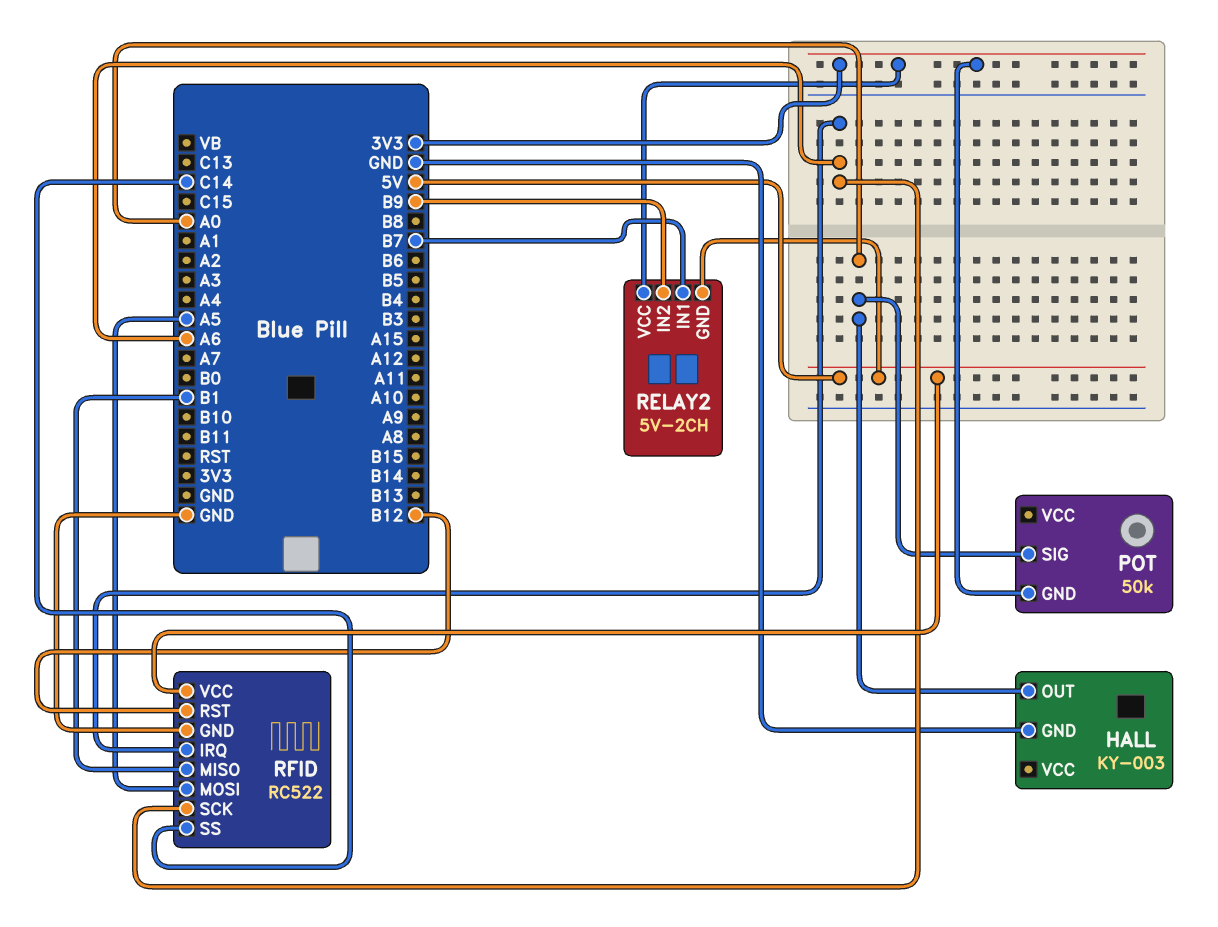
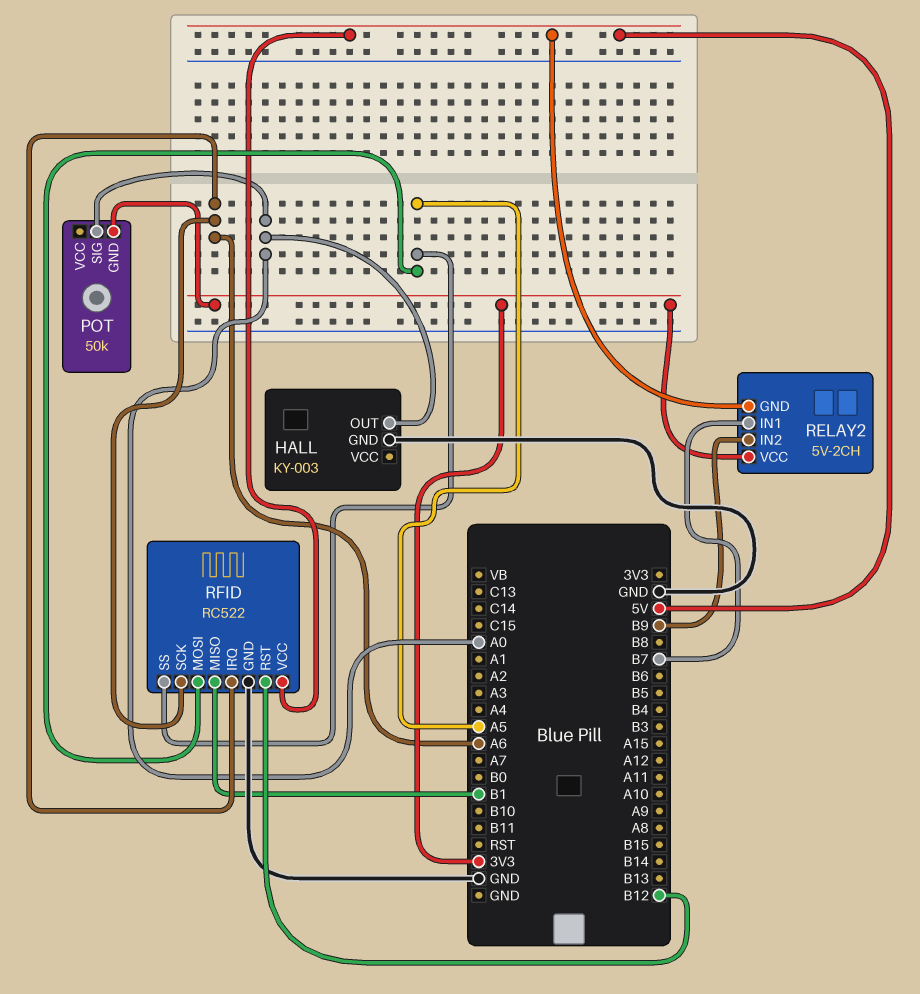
RFID pin SS: C14 -> A5

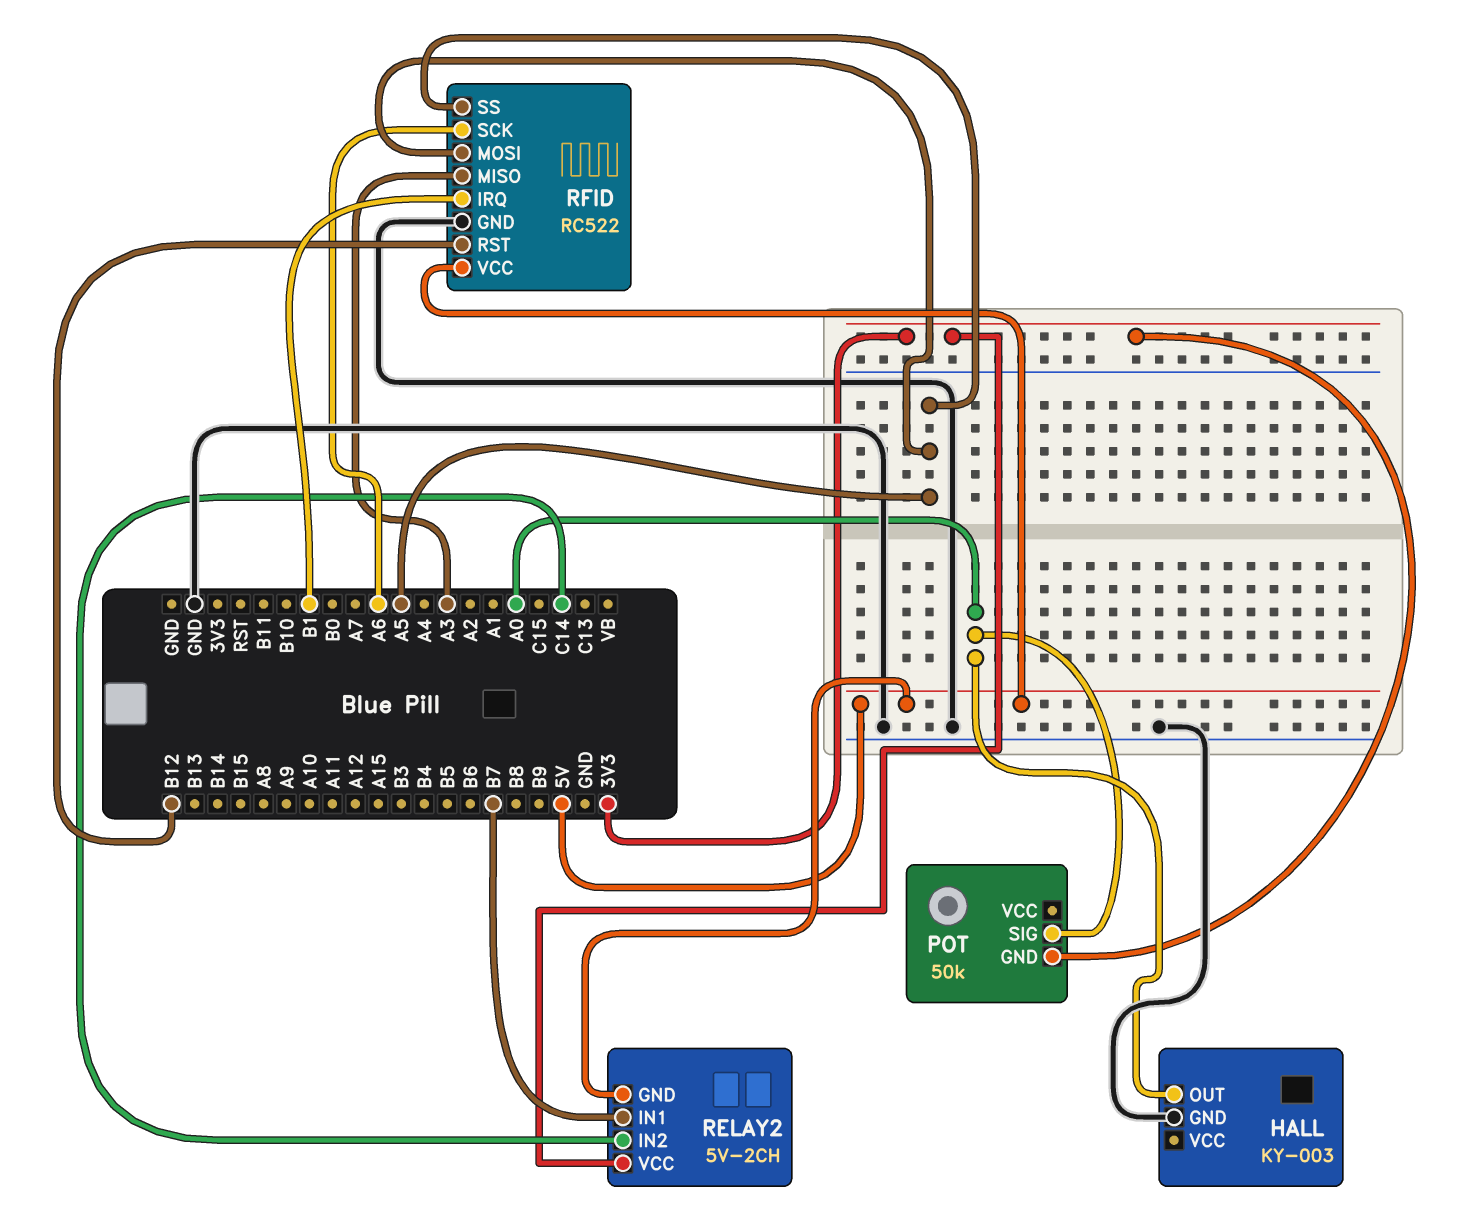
RELAY2 pin IN2: B9 -> C14
RFID pin IRQ: A6 -> B1
RFID pin MISO: B1 -> A3

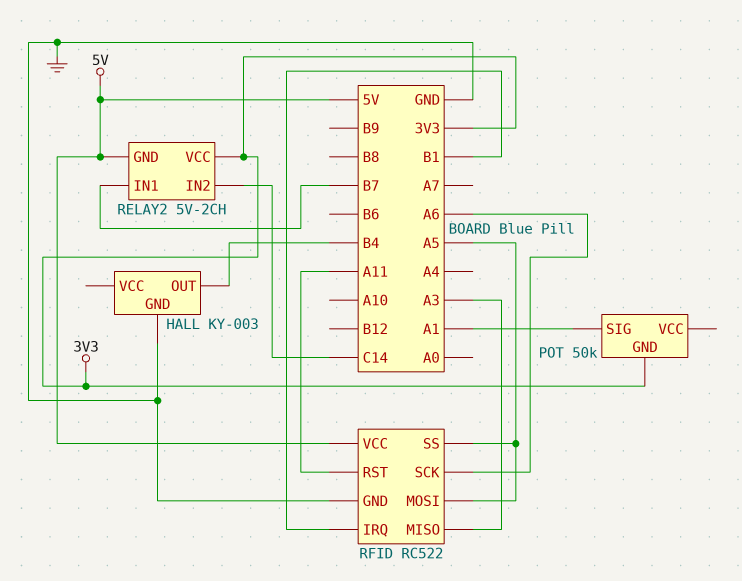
HALL pin OUT: A0 -> B4
POT pin SIG: A0 -> A1
RFID pin RST: B12 -> A11

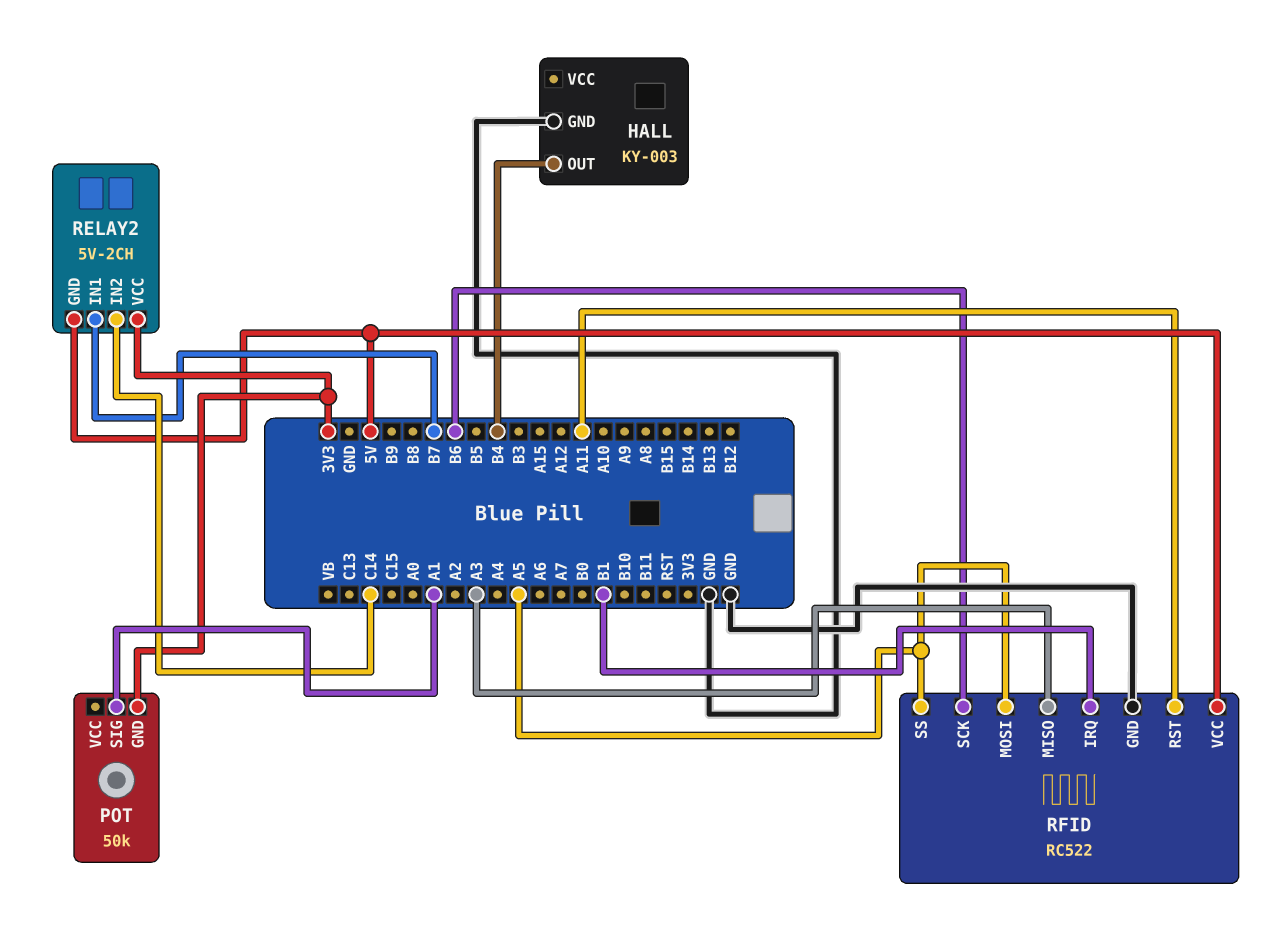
RFID pin SCK: A6 -> B6

